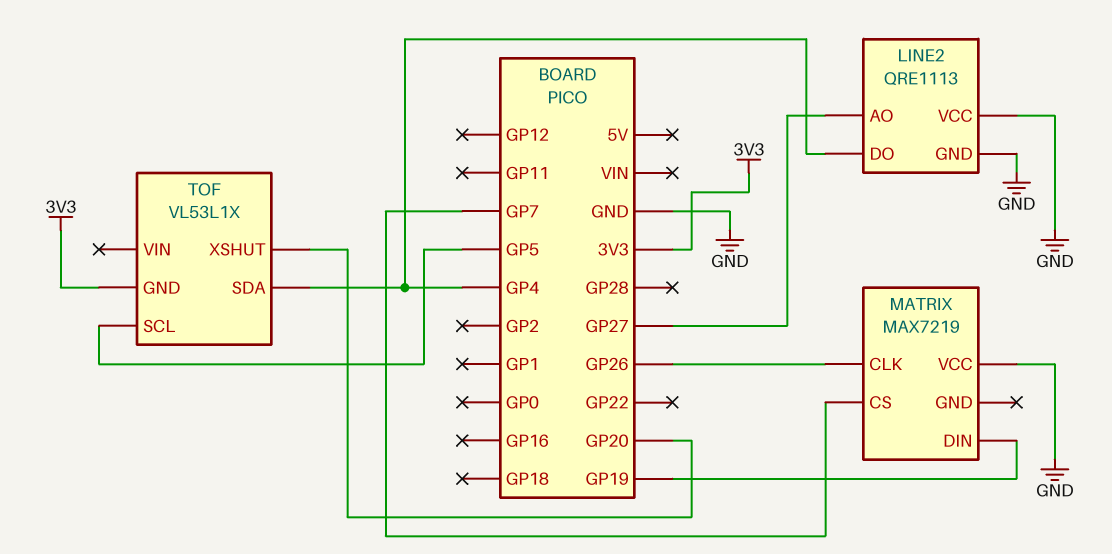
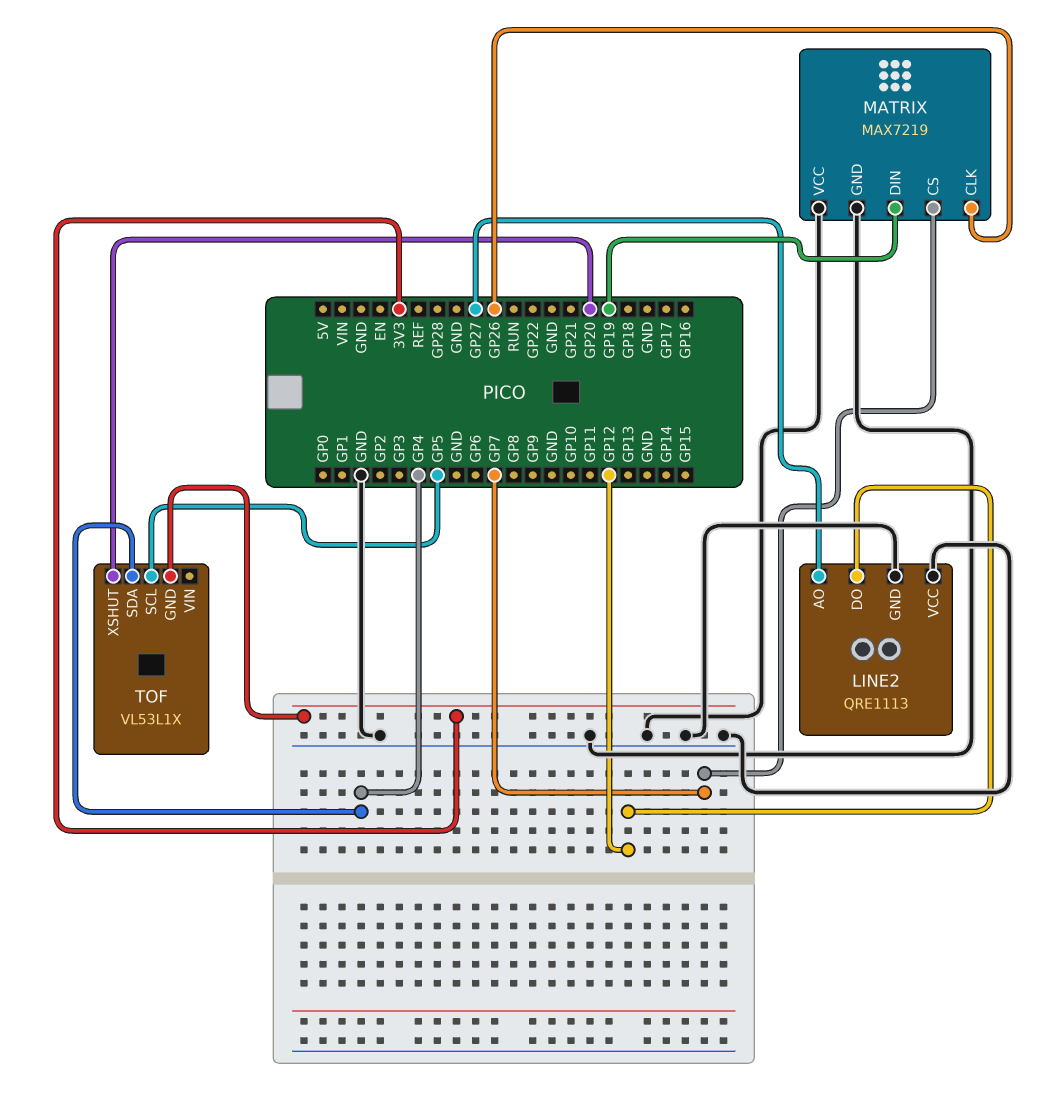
LINE2 pin DO: GP4 -> GP12
MATRIX pin GND: none -> GND

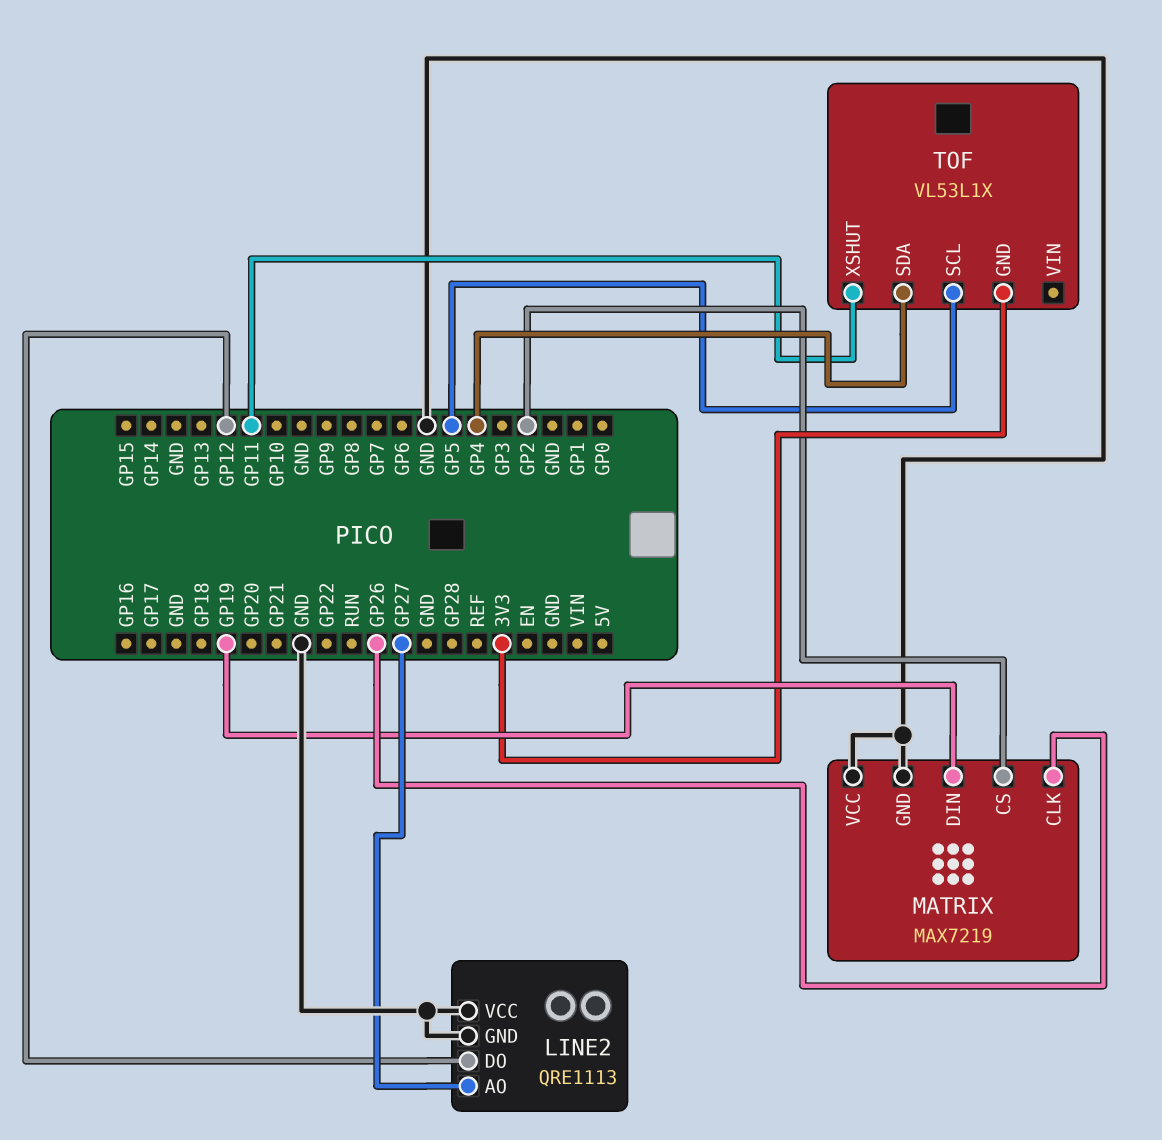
MATRIX pin CS: GP7 -> GP2
TOF pin XSHUT: GP20 -> GP11

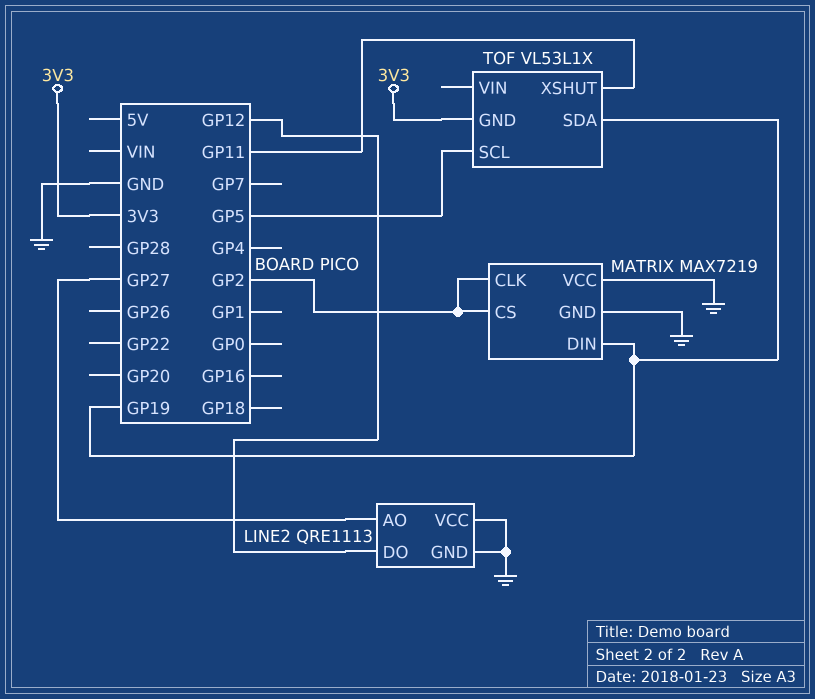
MATRIX pin CLK: GP26 -> GP2
TOF pin SDA: GP4 -> GP19

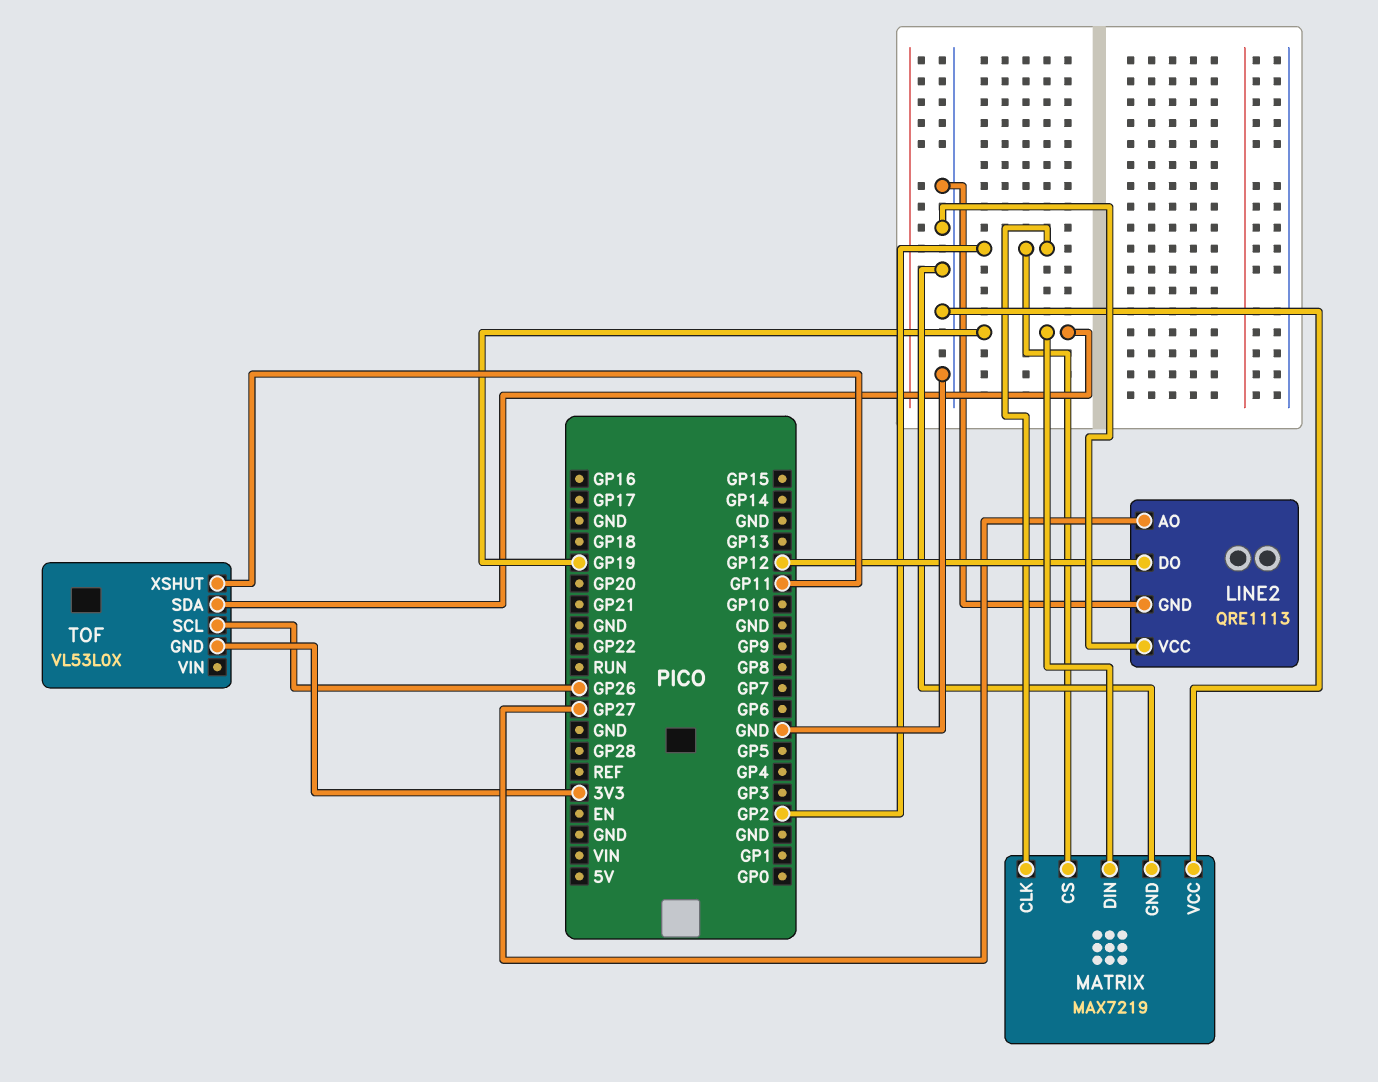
TOF: VL53L1X -> VL53L0X
TOF pin SCL: GP5 -> GP26

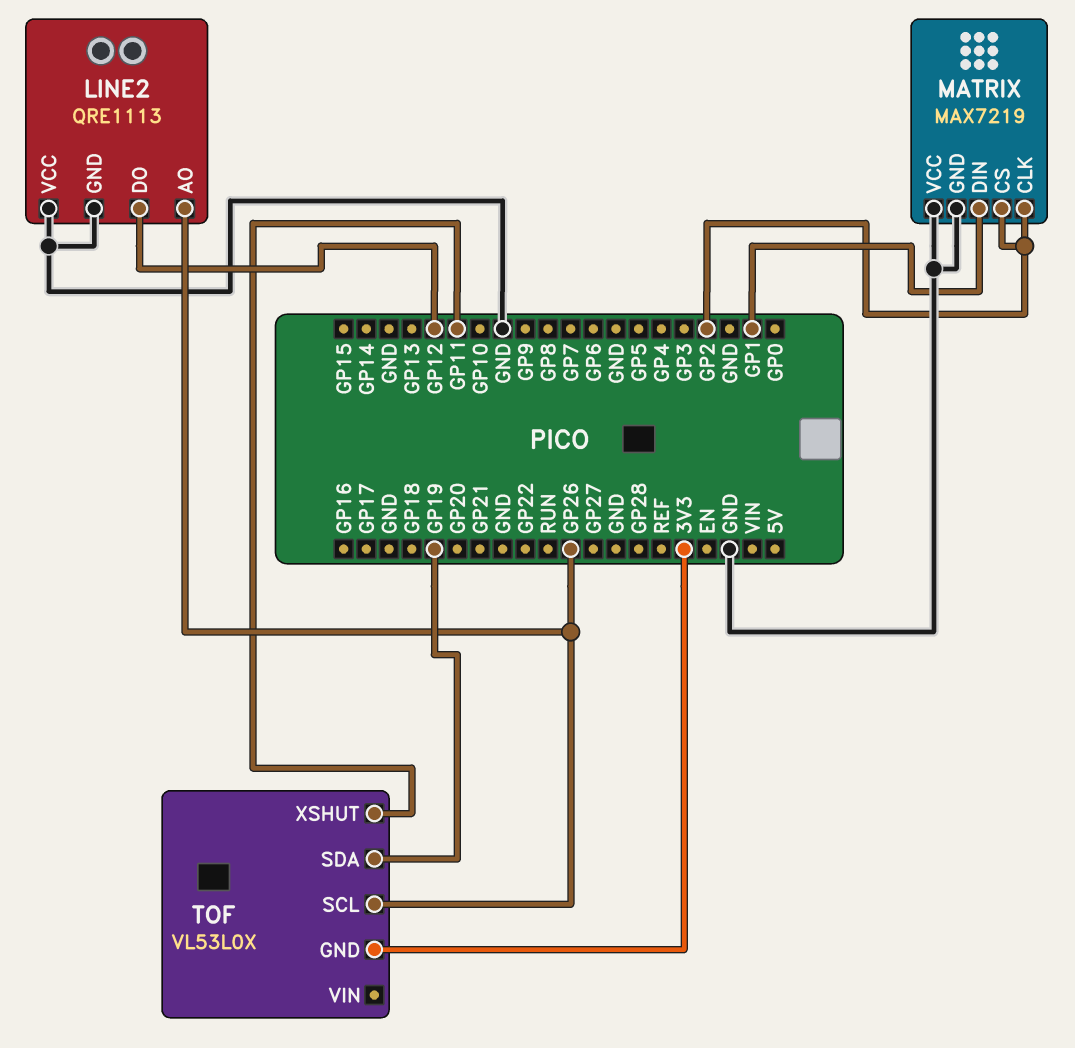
LINE2 pin AO: GP27 -> GP26
MATRIX pin DIN: GP19 -> GP1

